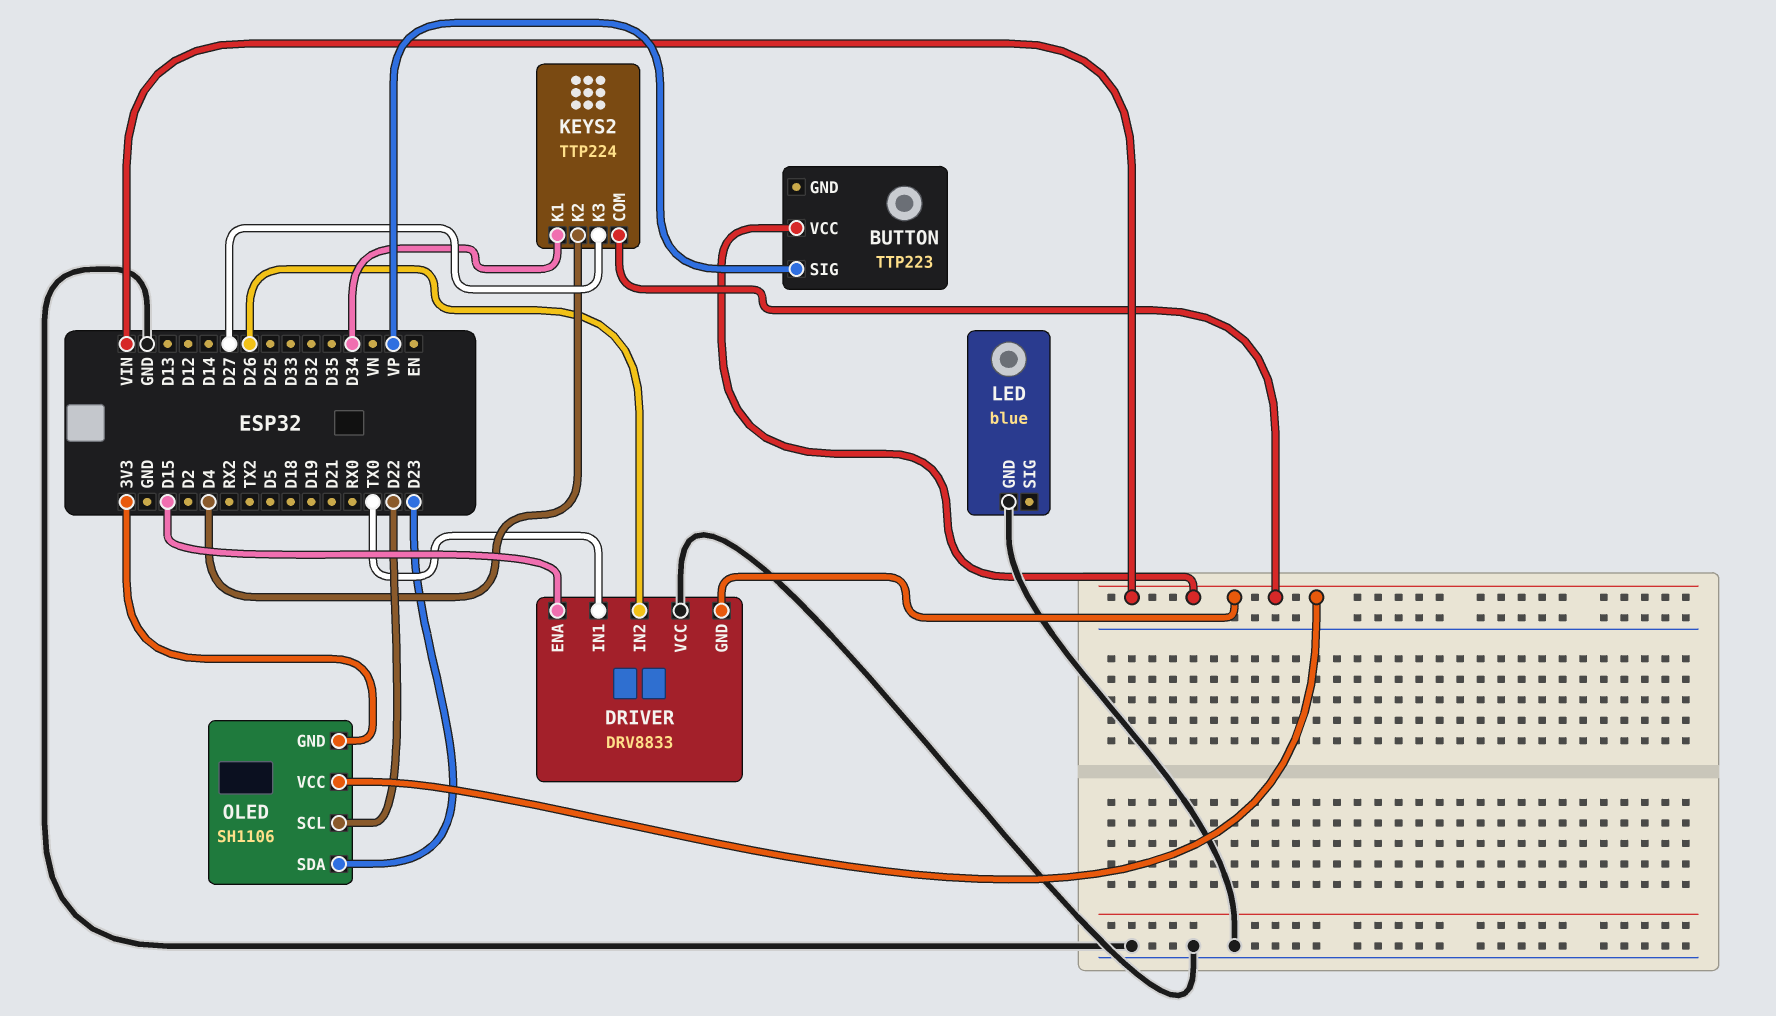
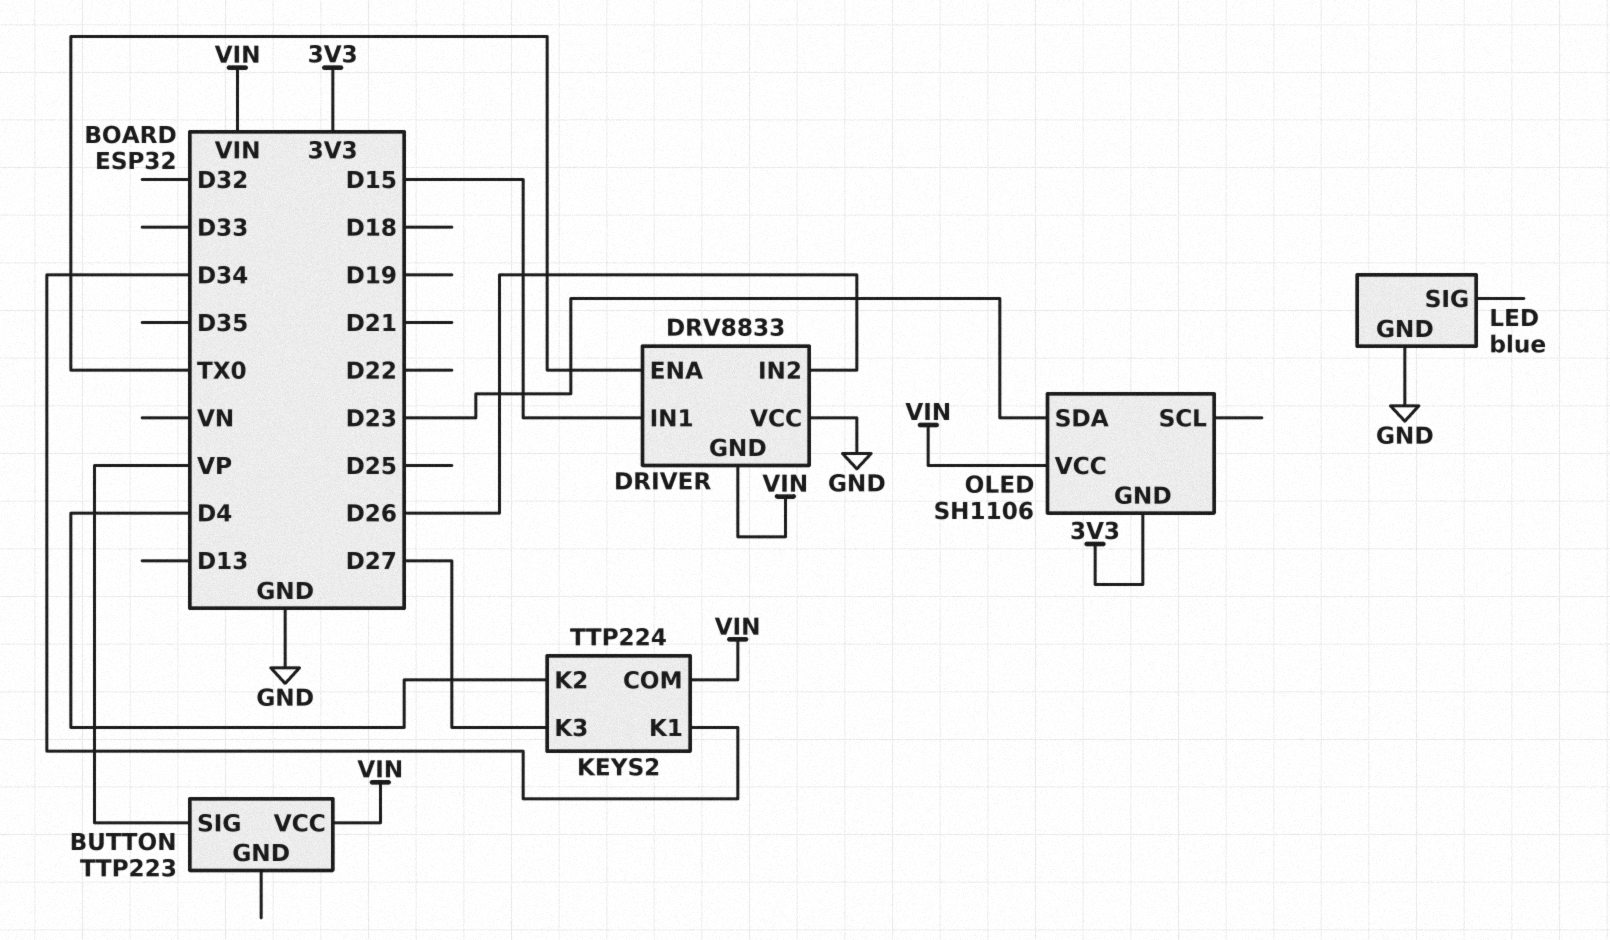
DRIVER pin ENA: D15 -> TX0
DRIVER pin IN1: TX0 -> D15
OLED pin SCL: D22 -> none

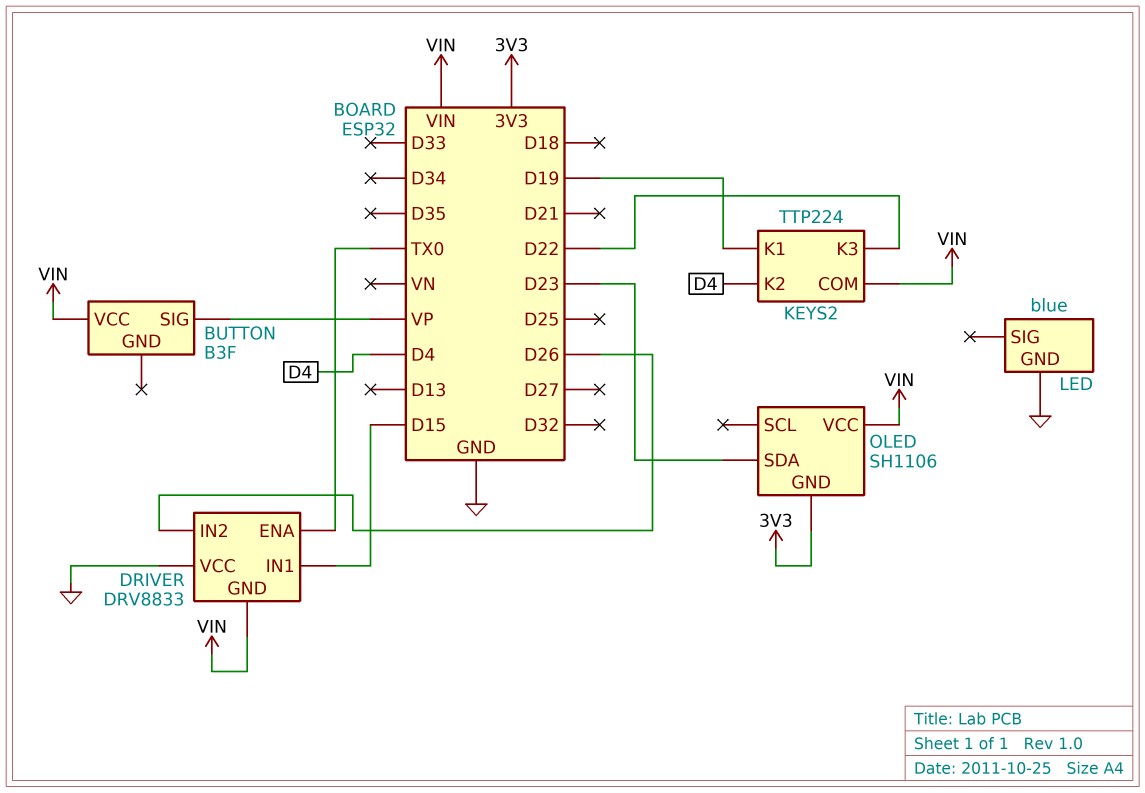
BUTTON: TTP223 -> B3F
KEYS2 pin K1: D34 -> D19
KEYS2 pin K3: D27 -> D22

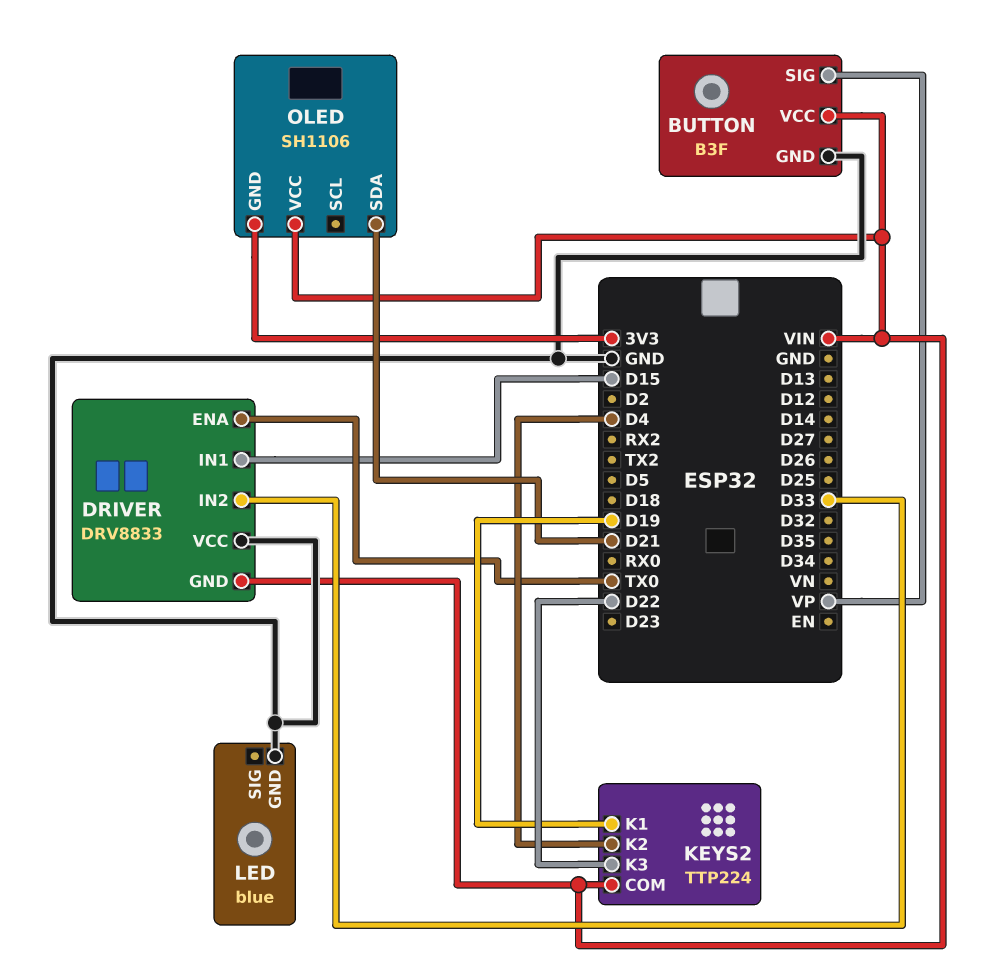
BUTTON pin GND: none -> GND
DRIVER pin IN2: D26 -> D33
OLED pin SDA: D23 -> D21

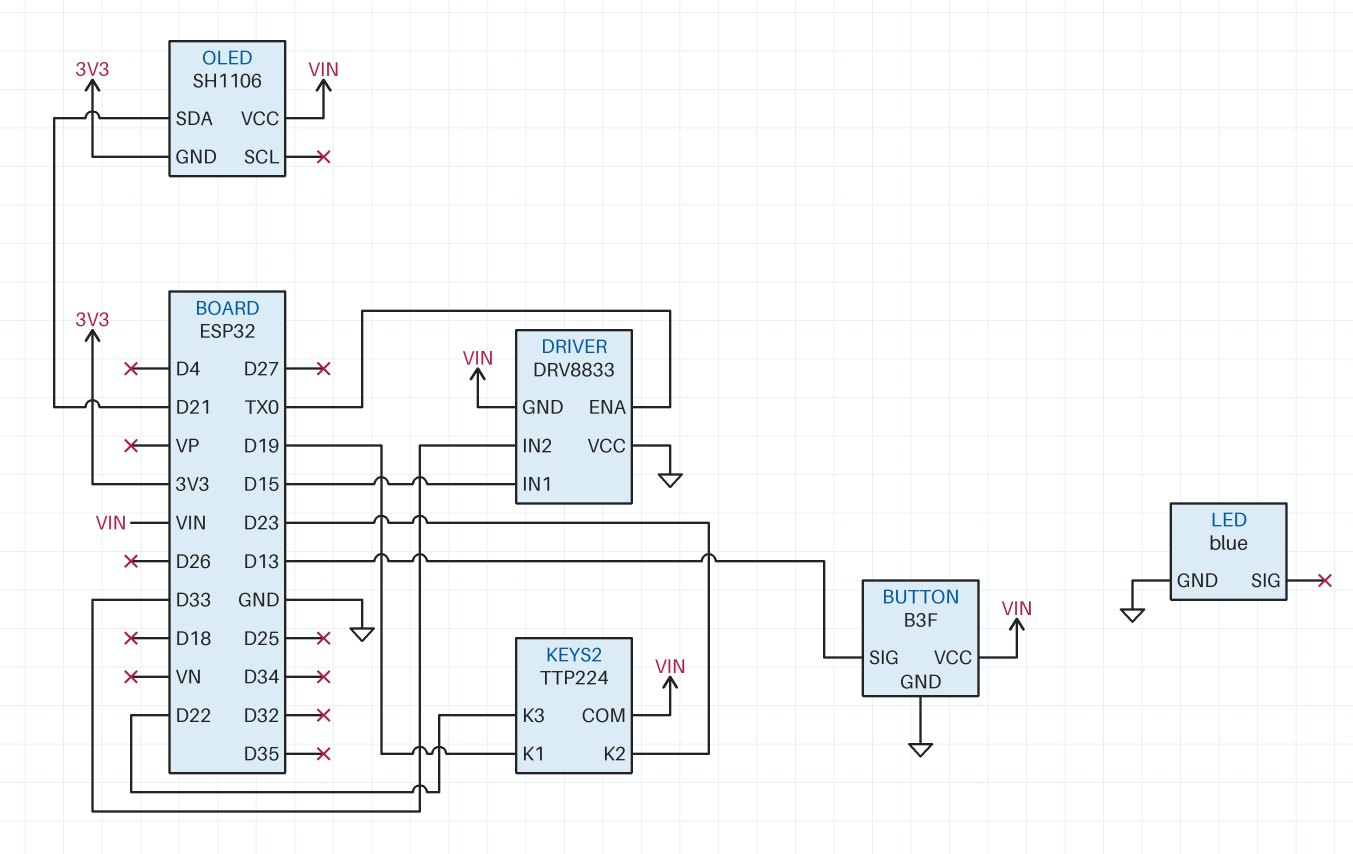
BUTTON pin SIG: VP -> D13
KEYS2 pin K2: D4 -> D23

